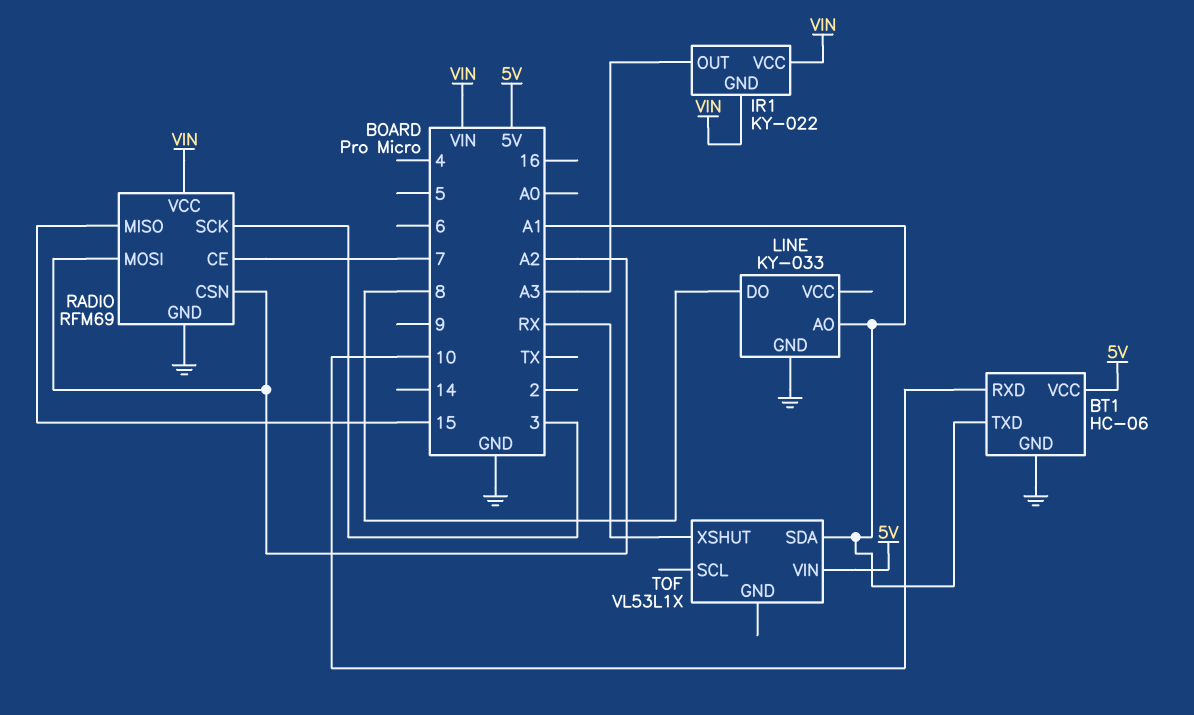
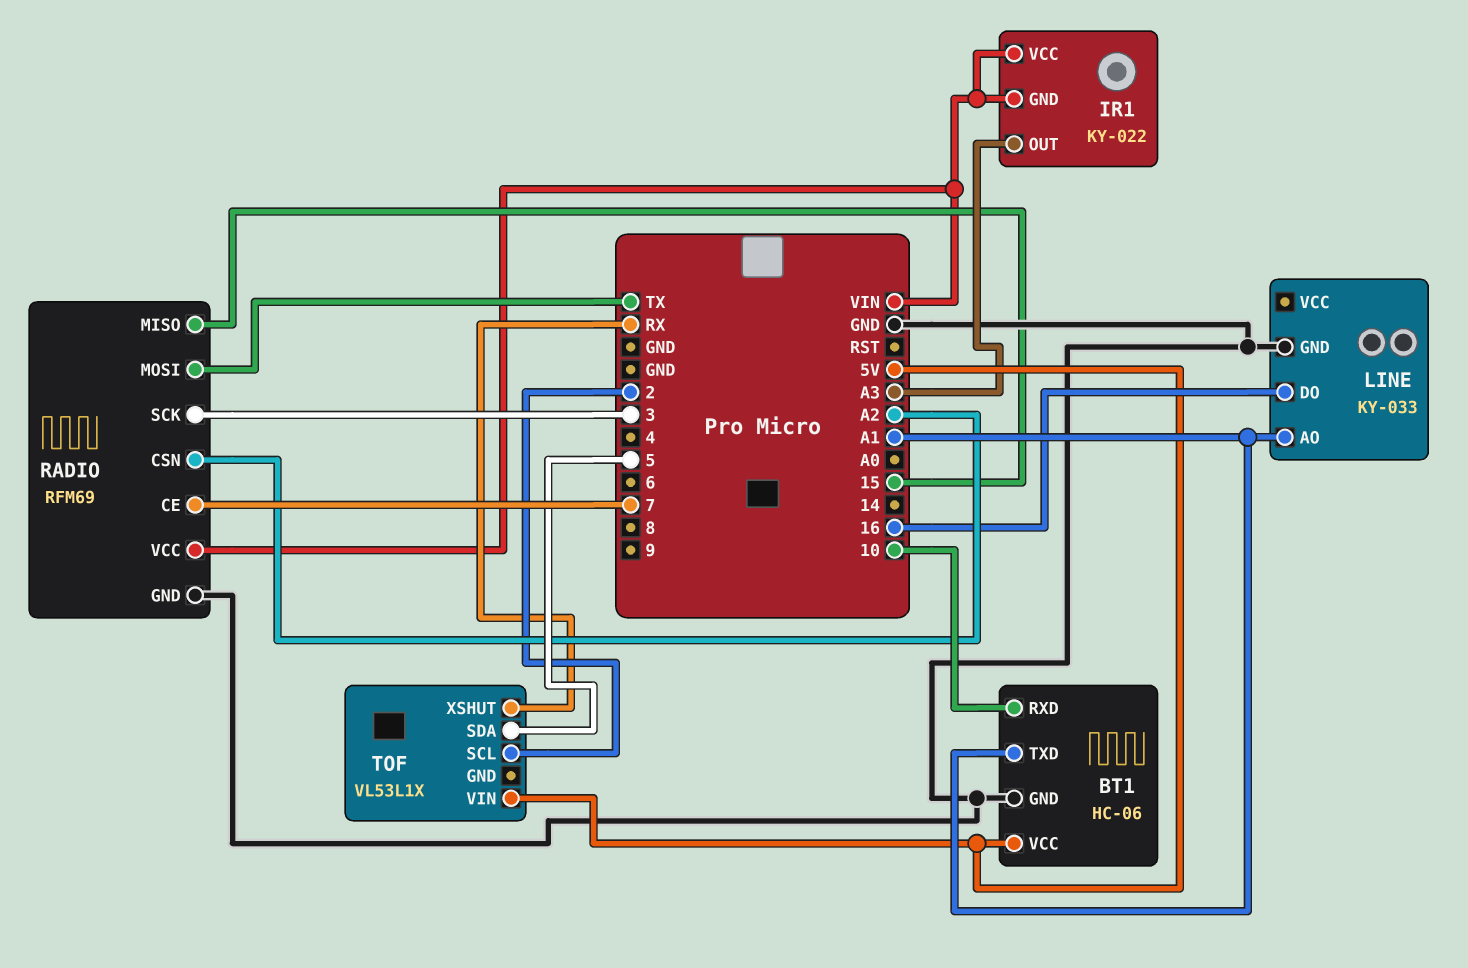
LINE pin DO: 8 -> 16
RADIO pin MOSI: A2 -> TX
TOF pin SCL: none -> 2
TOF pin SDA: A1 -> 5

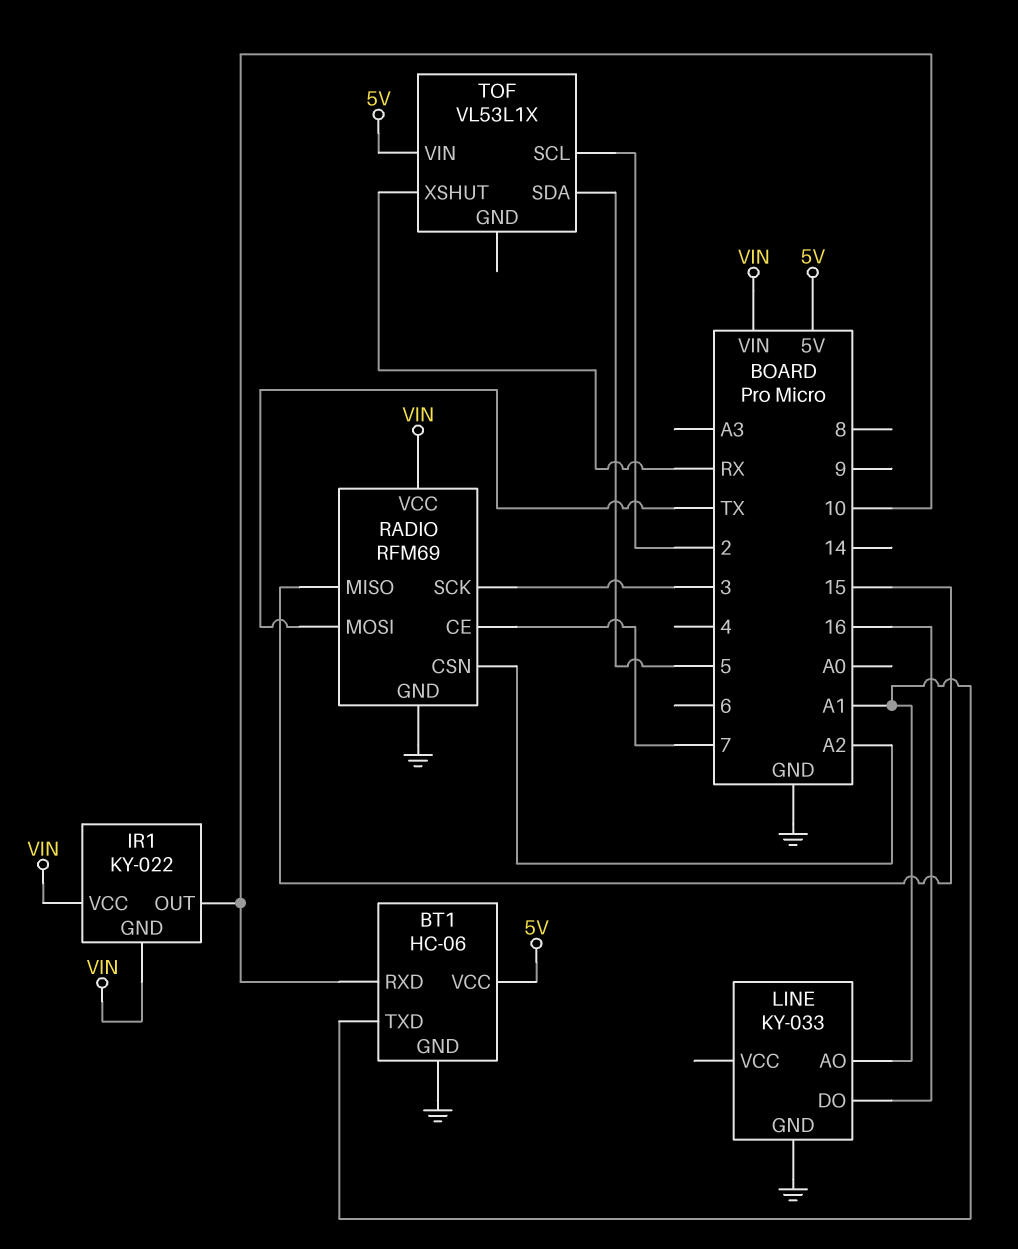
IR1 pin OUT: A3 -> 10

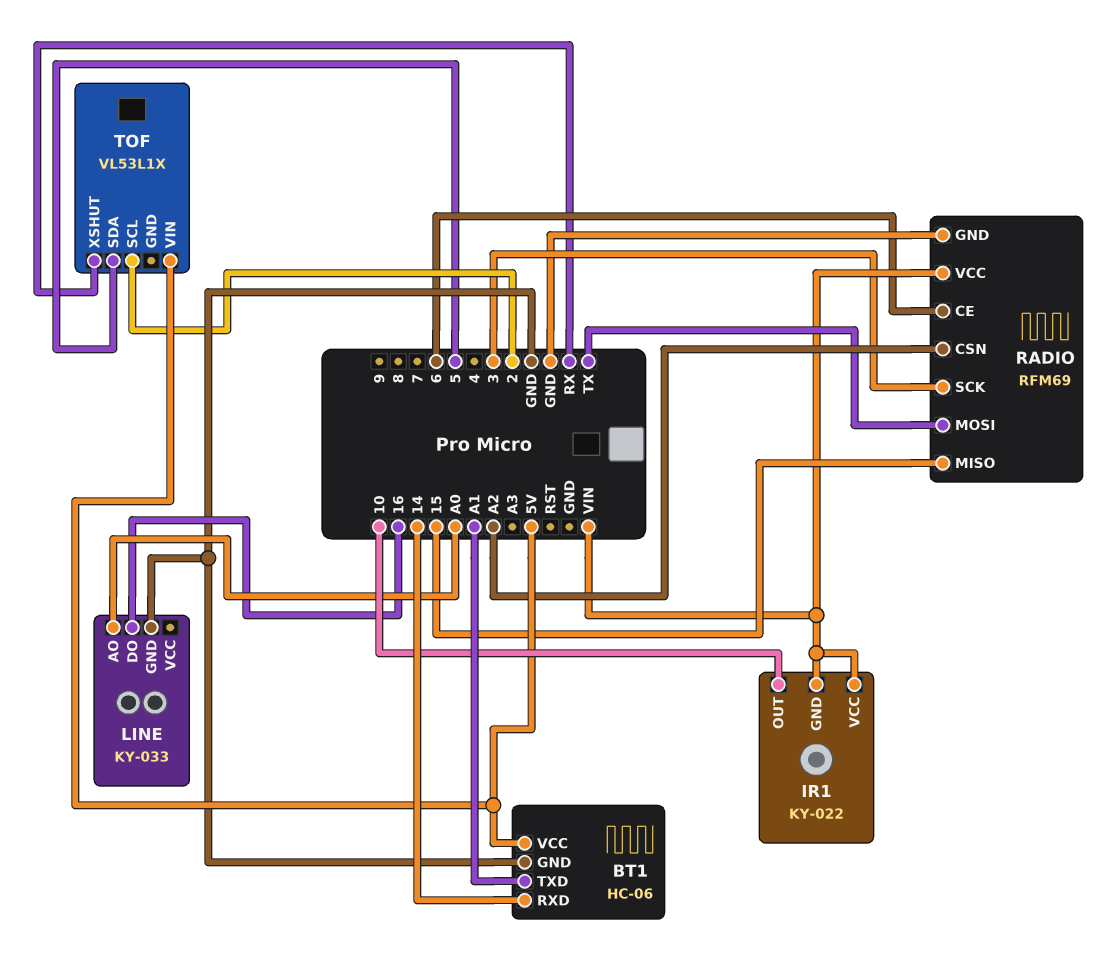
BT1 pin RXD: 10 -> 14
LINE pin AO: A1 -> A0
RADIO pin CE: 7 -> 6

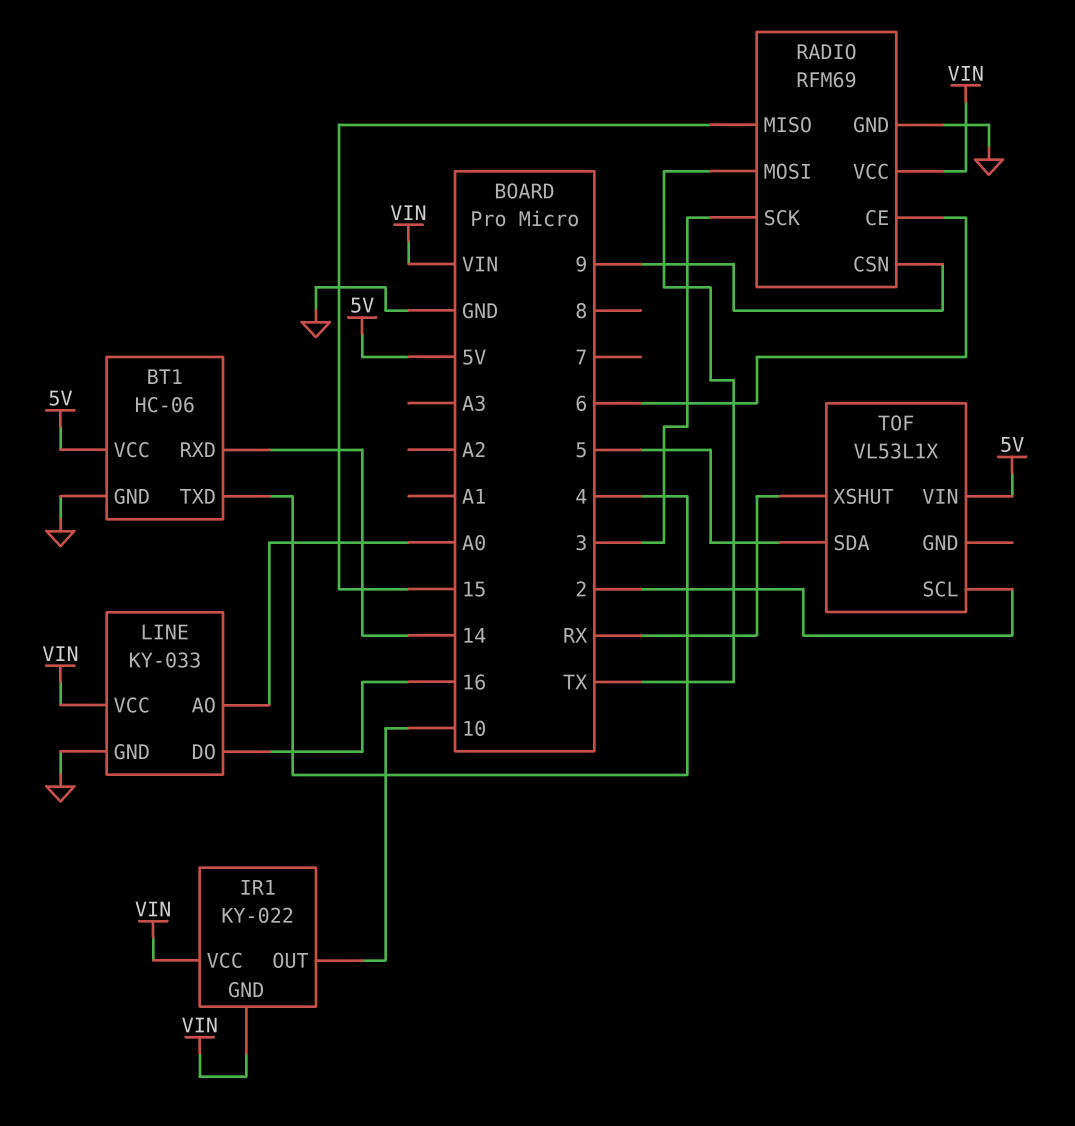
BT1 pin TXD: A1 -> 4
LINE pin VCC: none -> VIN
RADIO pin CSN: A2 -> 9

